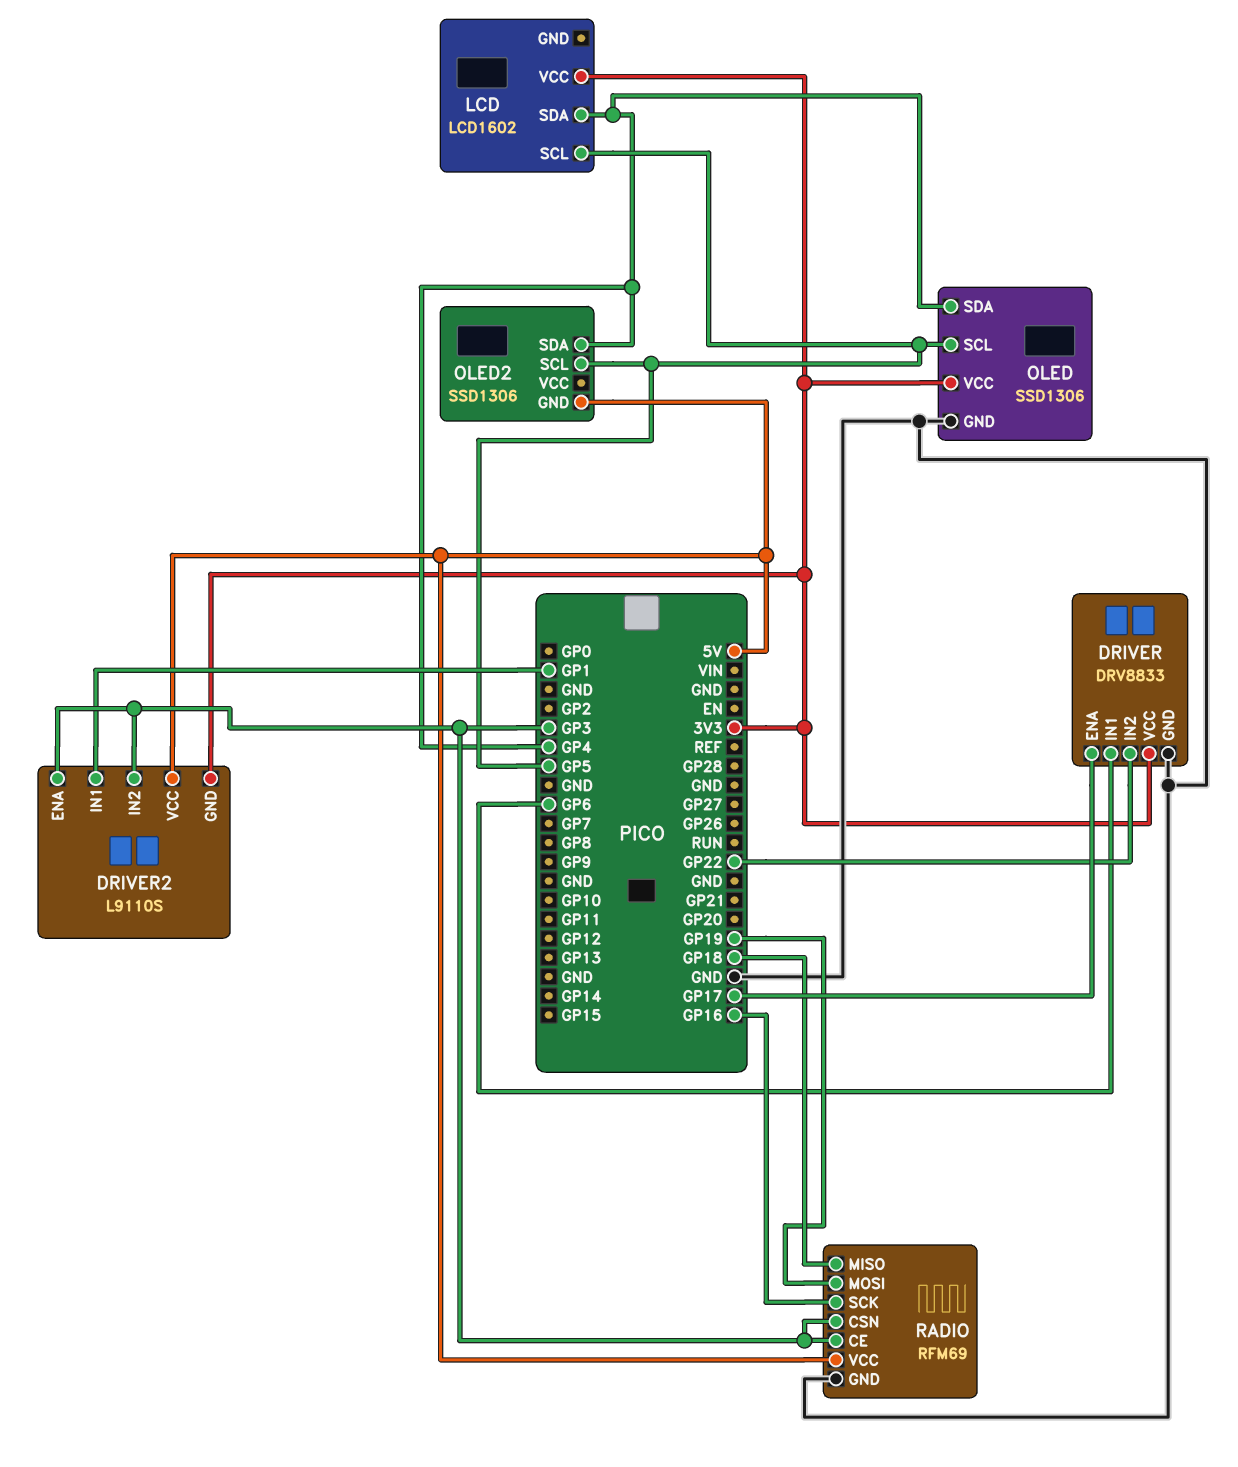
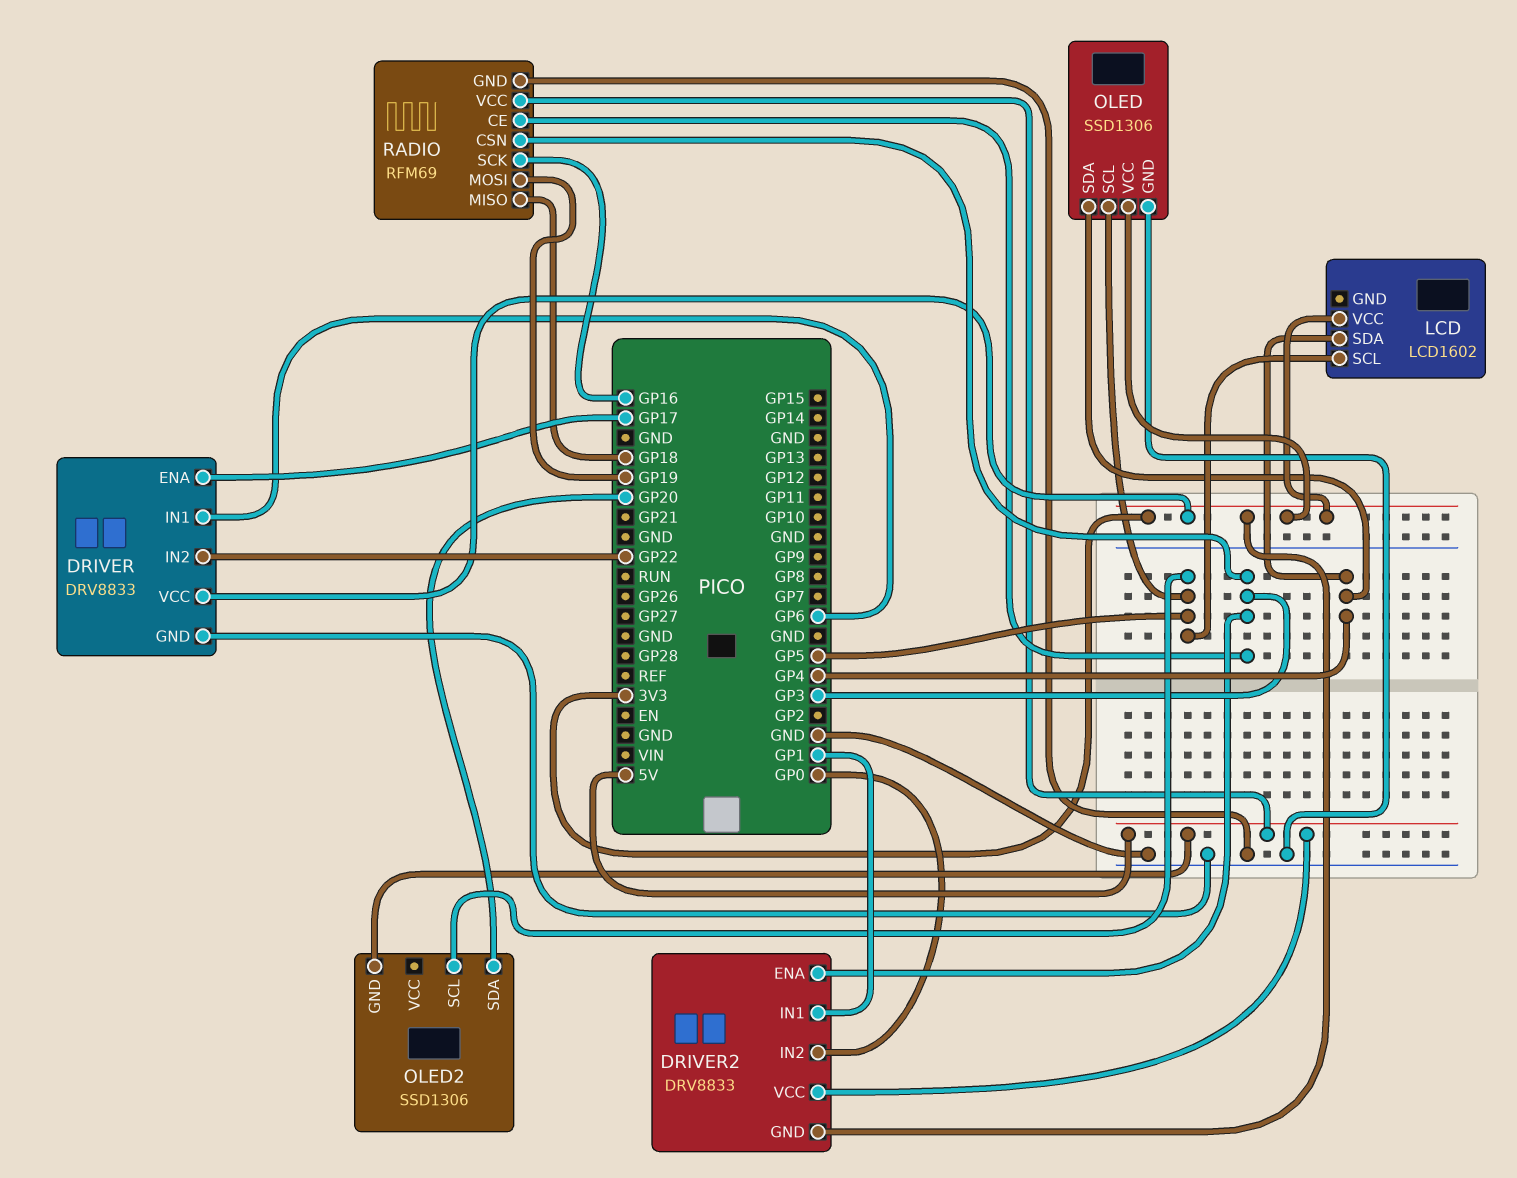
DRIVER2: L9110S -> DRV8833
DRIVER2 pin IN2: GP3 -> GP0
OLED2 pin SDA: GP4 -> GP20

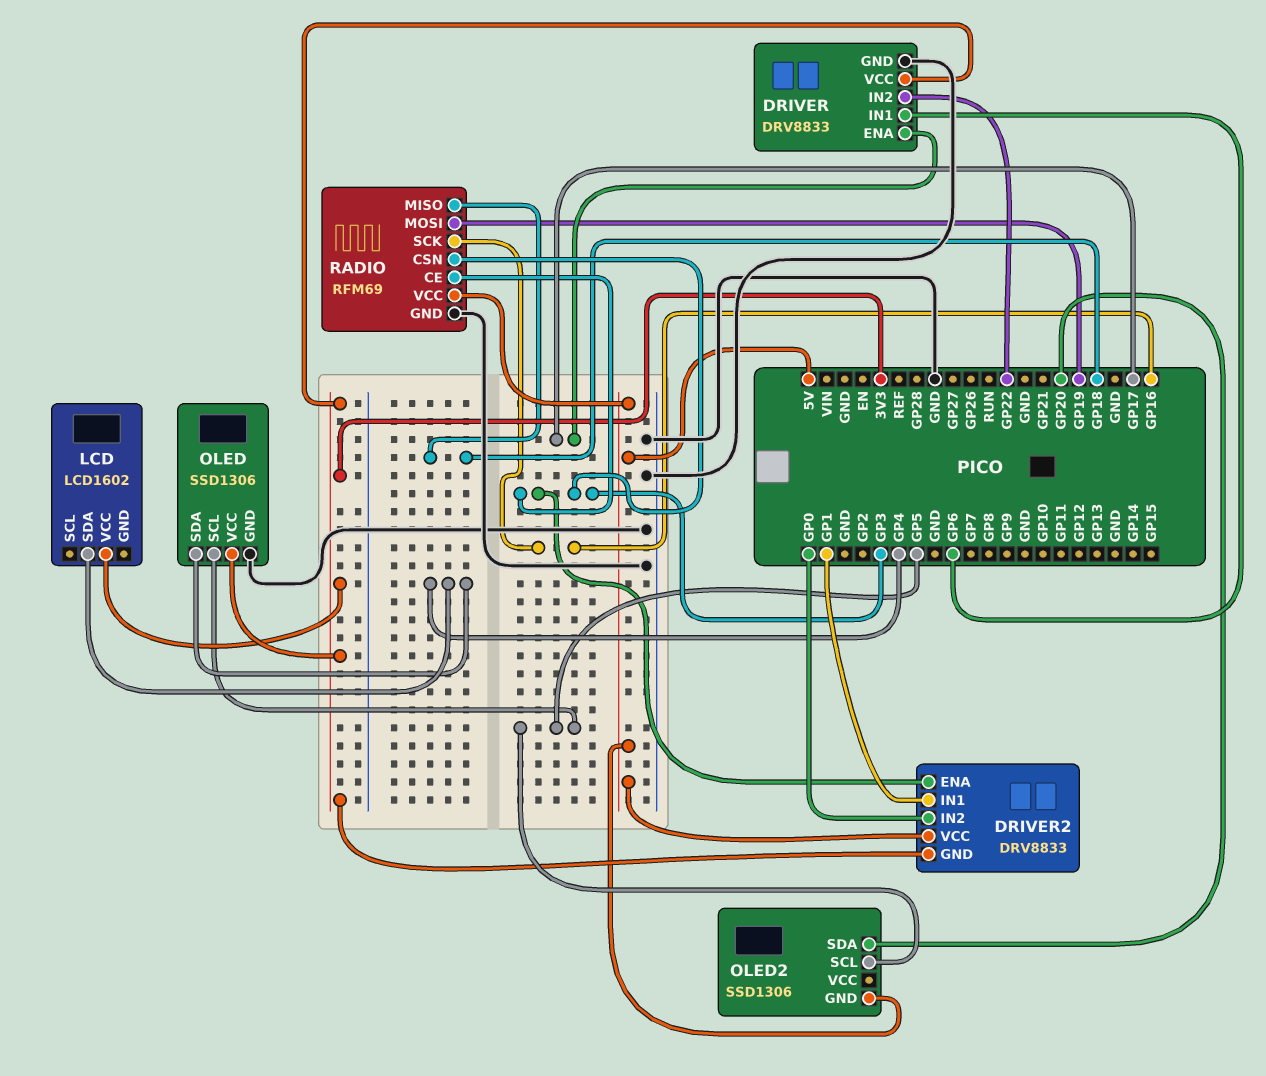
LCD pin SCL: GP5 -> none

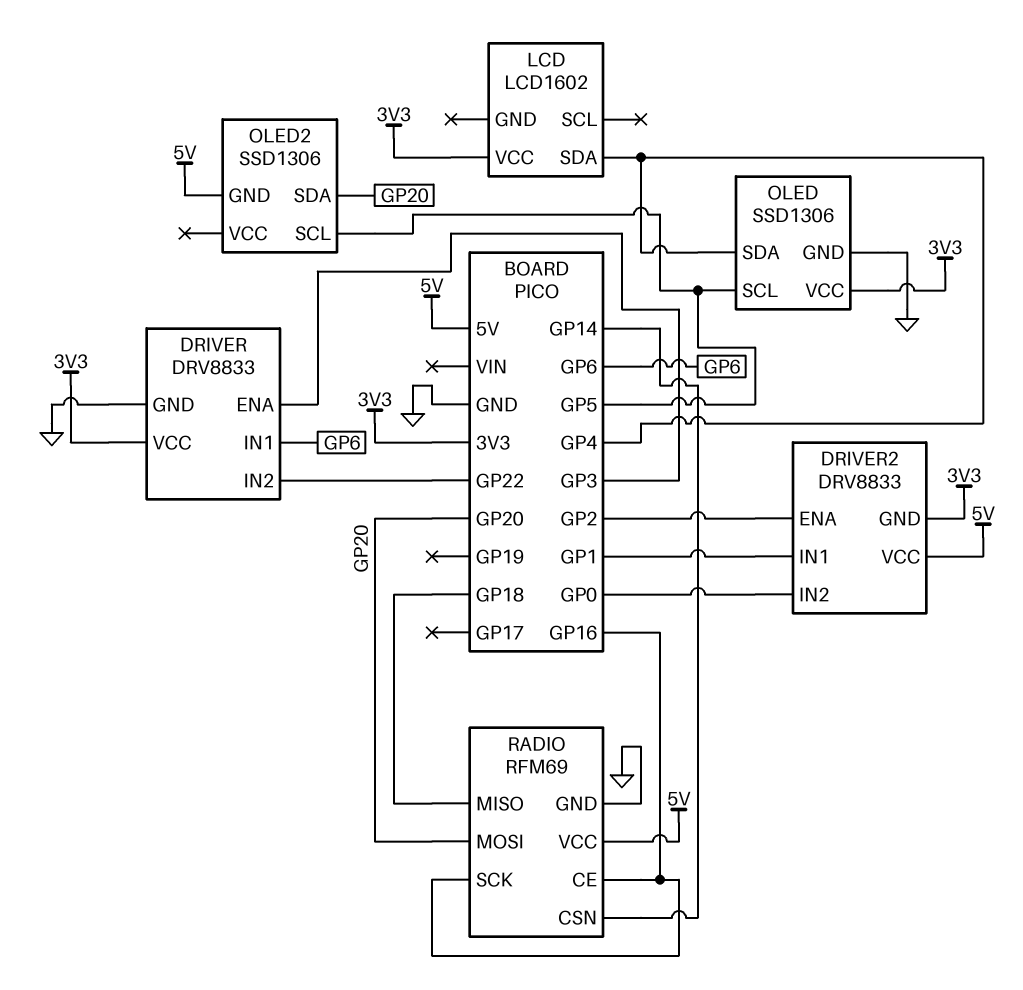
DRIVER pin ENA: GP17 -> GP3
DRIVER2 pin ENA: GP3 -> GP2
RADIO pin CE: GP3 -> GP16
RADIO pin CSN: GP3 -> GP14
RADIO pin MOSI: GP19 -> GP20

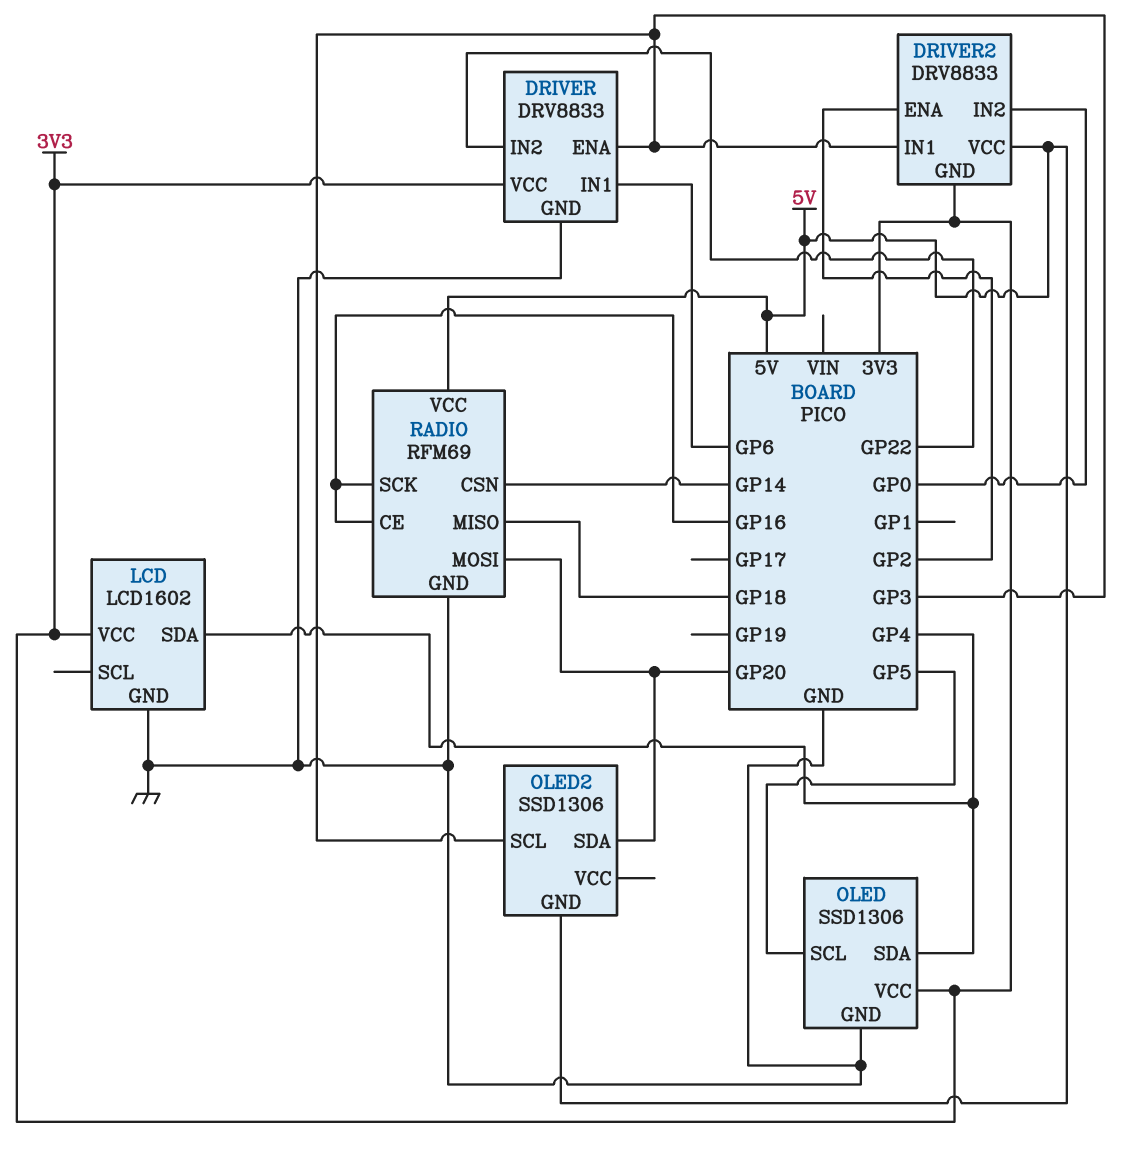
DRIVER2 pin IN1: GP1 -> GP3
LCD pin GND: none -> GND
OLED2 pin SCL: GP5 -> GP3

